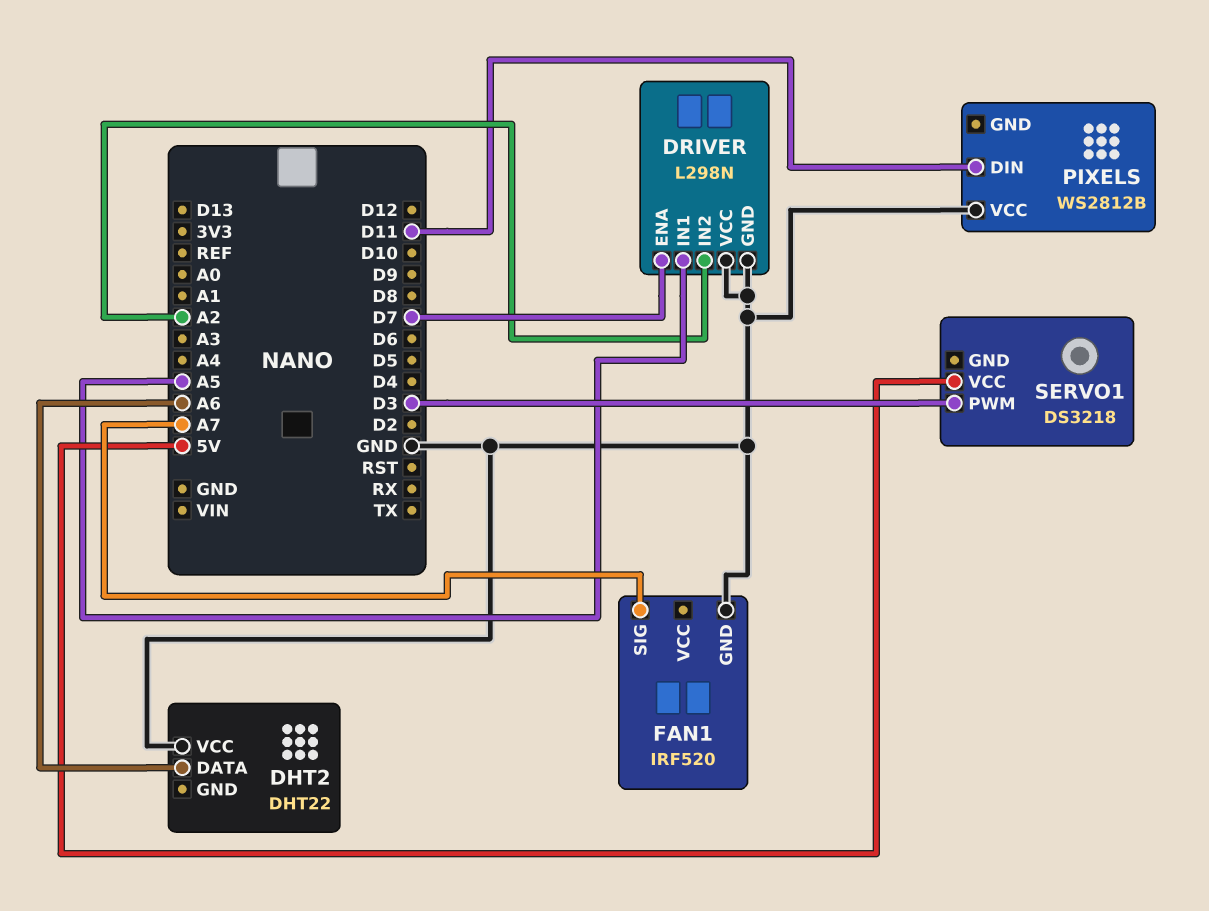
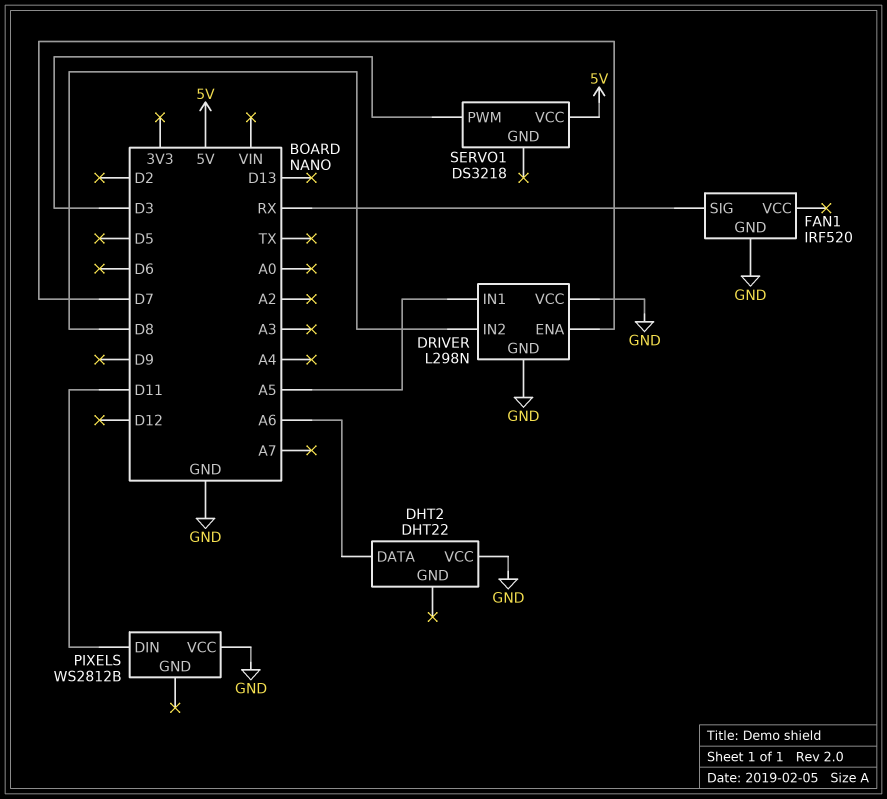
DRIVER pin IN2: A2 -> D8
FAN1 pin SIG: A7 -> RX

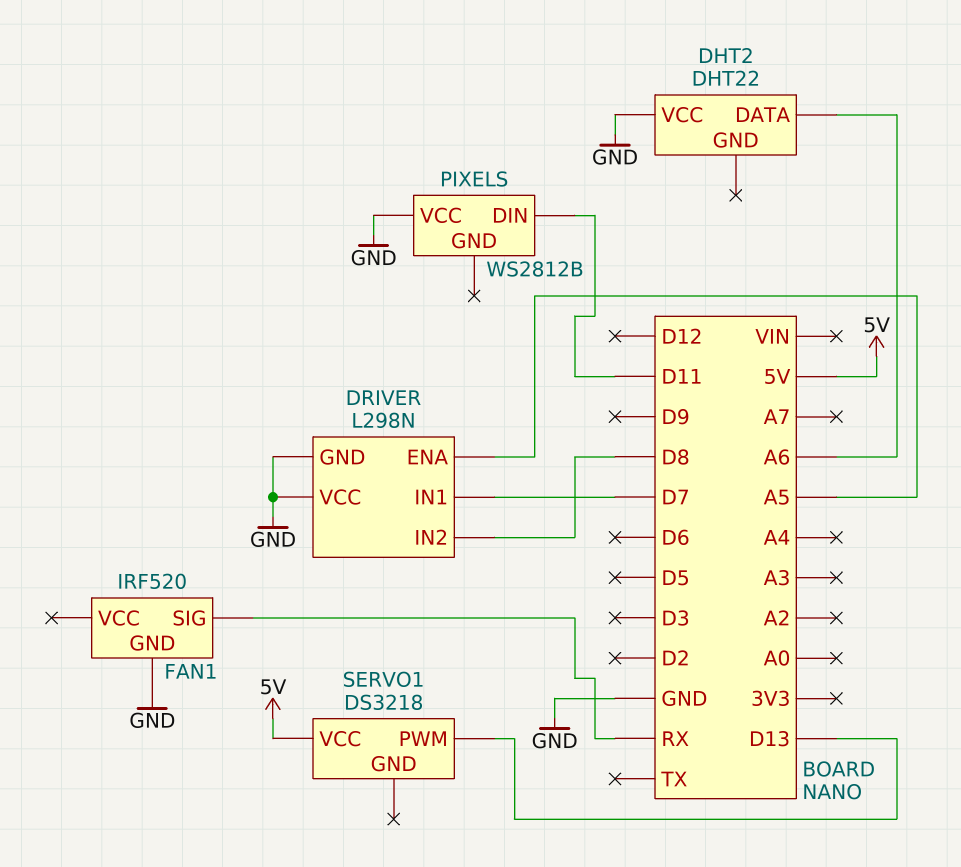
DRIVER pin ENA: D7 -> A5
DRIVER pin IN1: A5 -> D7
SERVO1 pin PWM: D3 -> D13

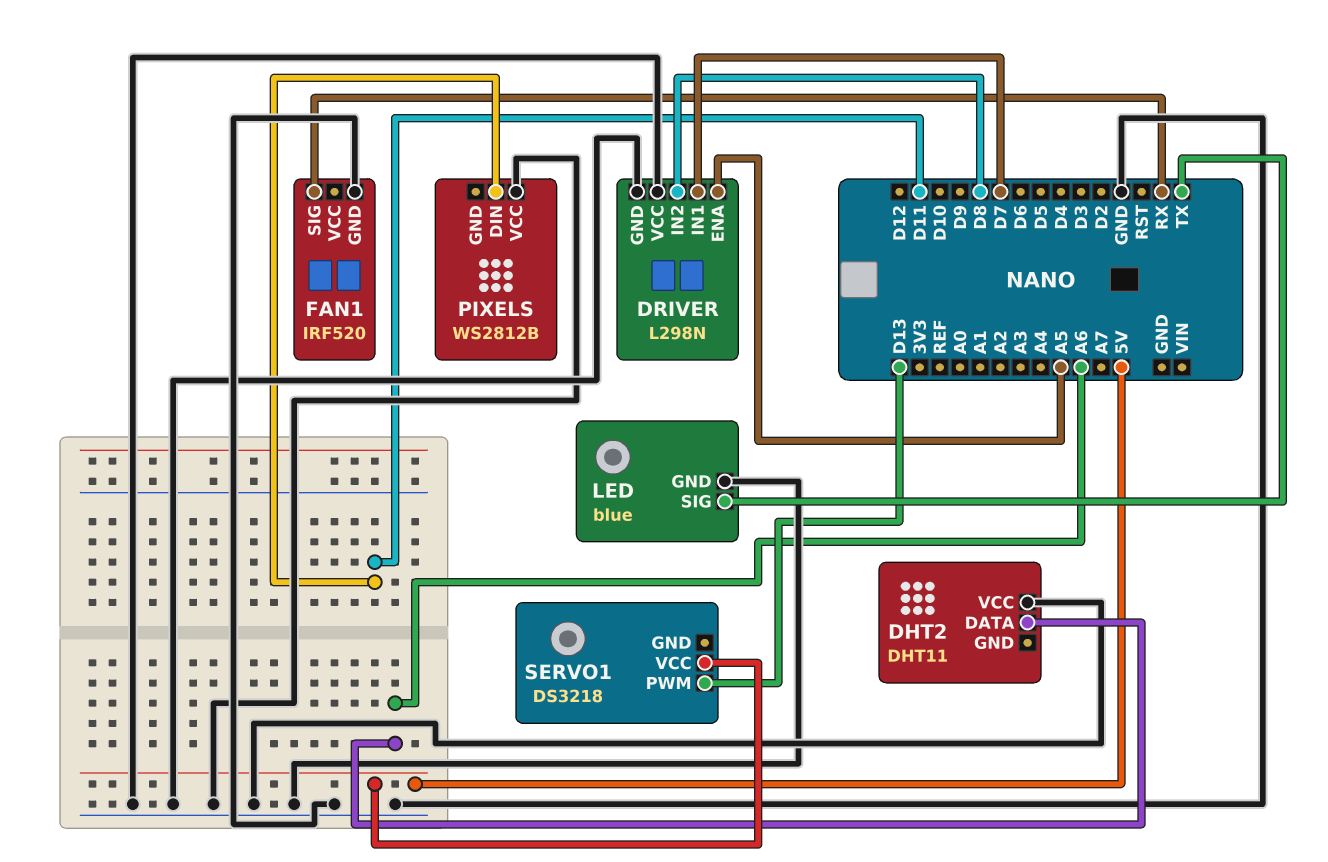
DHT2: DHT22 -> DHT11
LED: none -> blue
LED pin GND: none -> GND
LED pin SIG: none -> TX

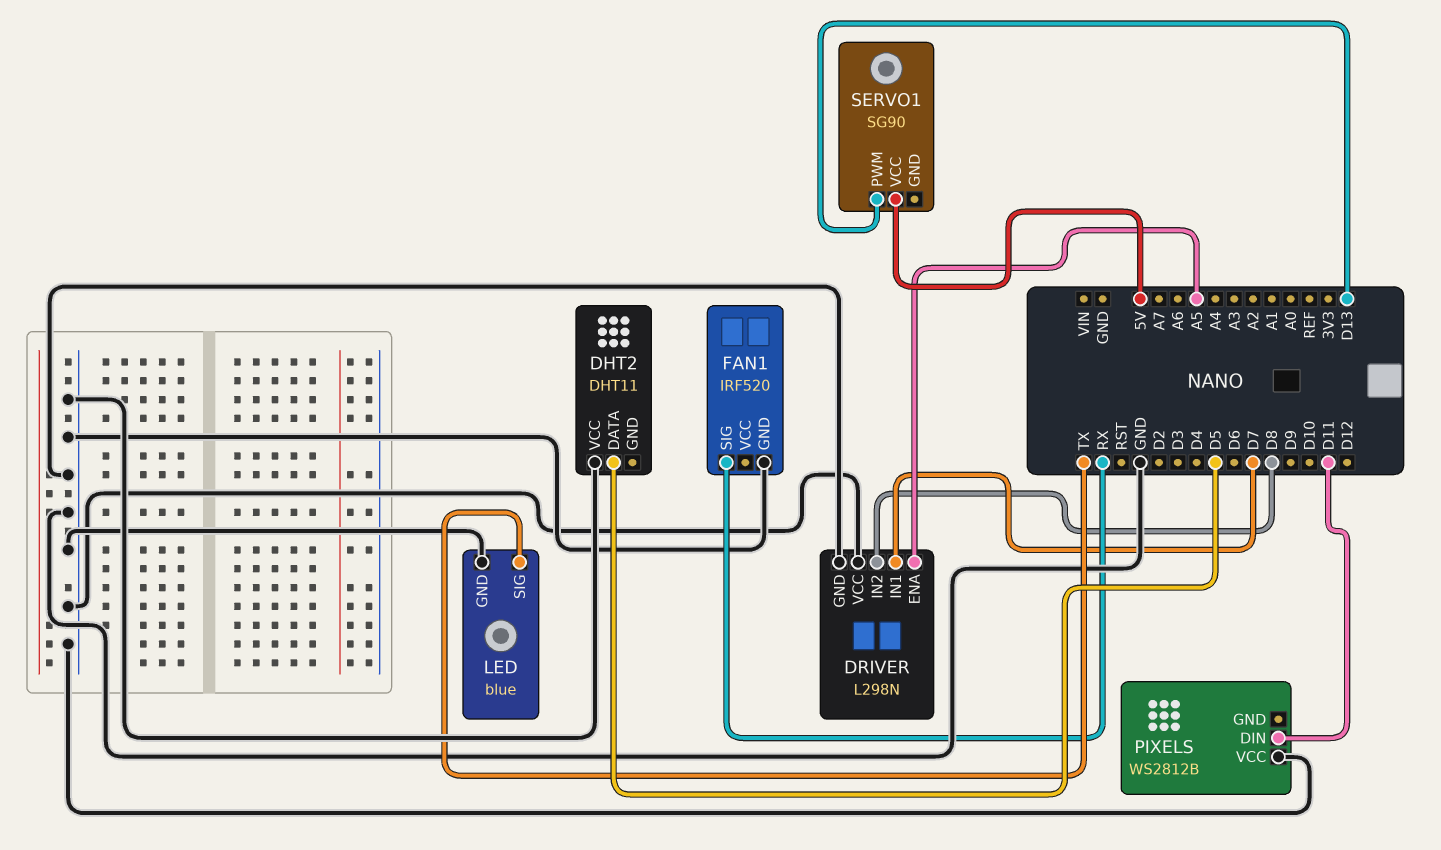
DHT2 pin DATA: A6 -> D5
SERVO1: DS3218 -> SG90

